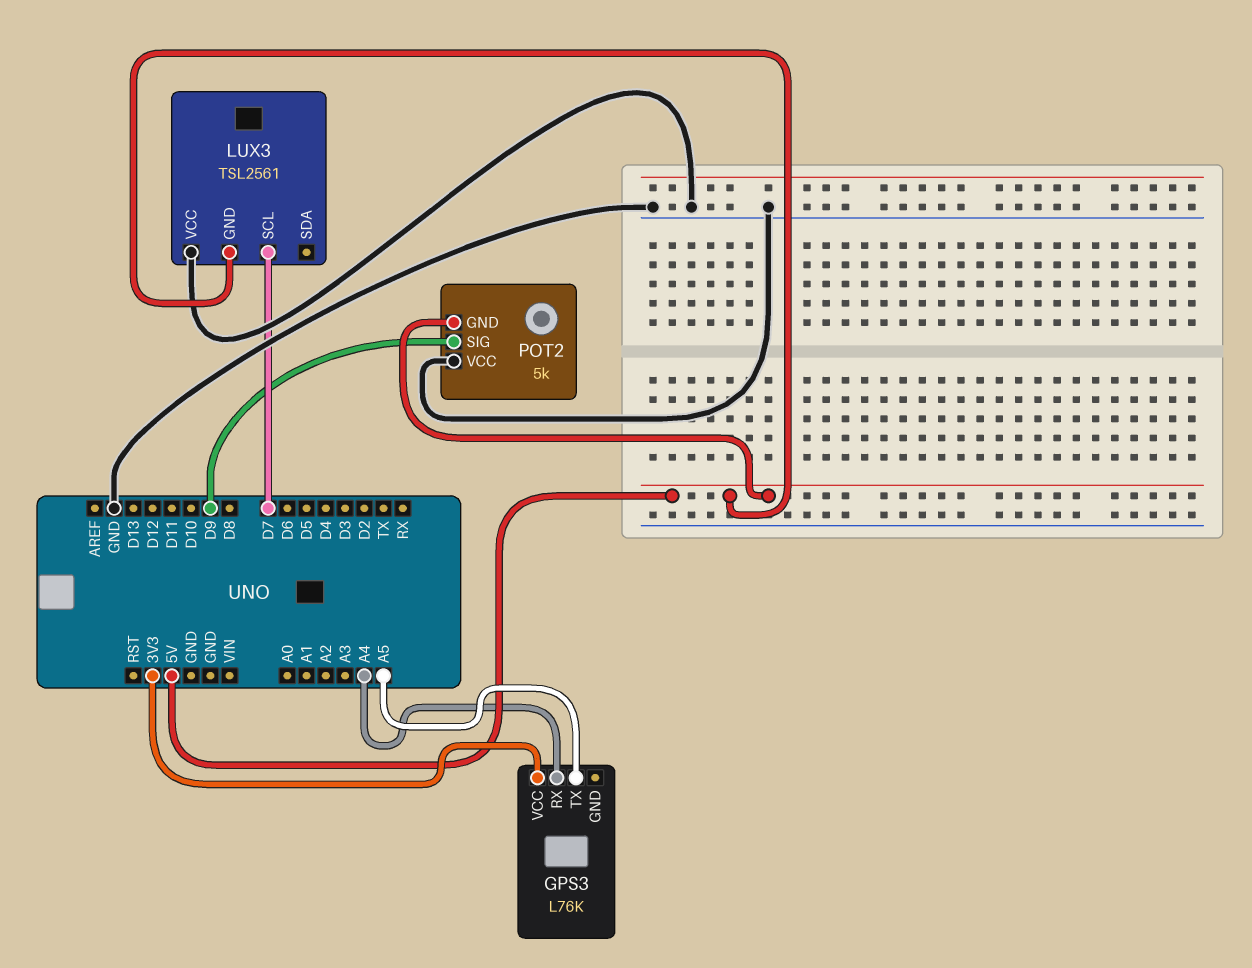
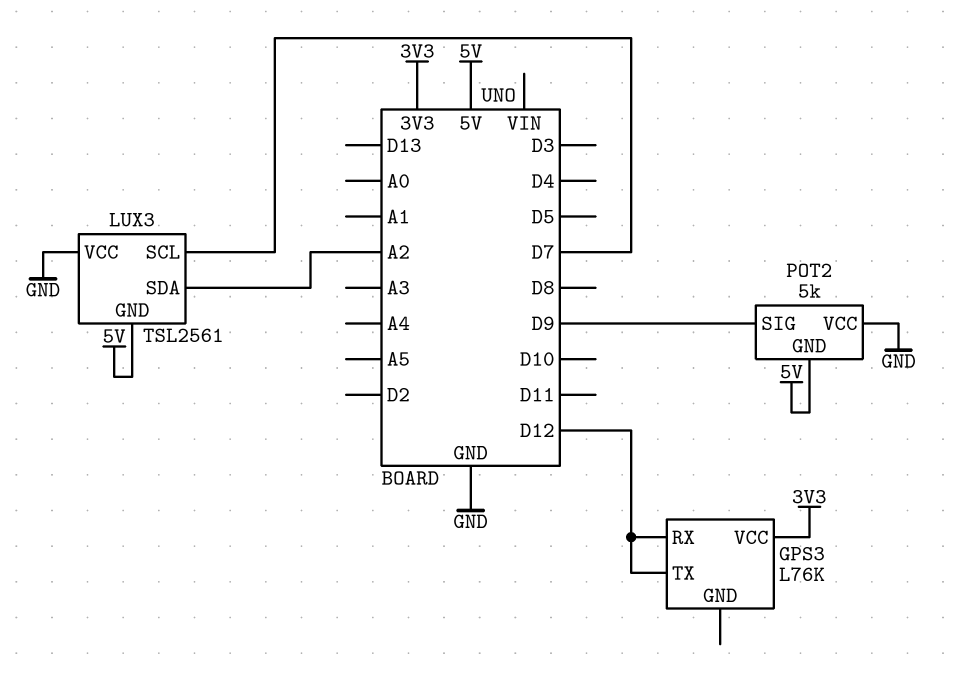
GPS3 pin RX: A4 -> D12
GPS3 pin TX: A5 -> D12
LUX3 pin SDA: none -> A2

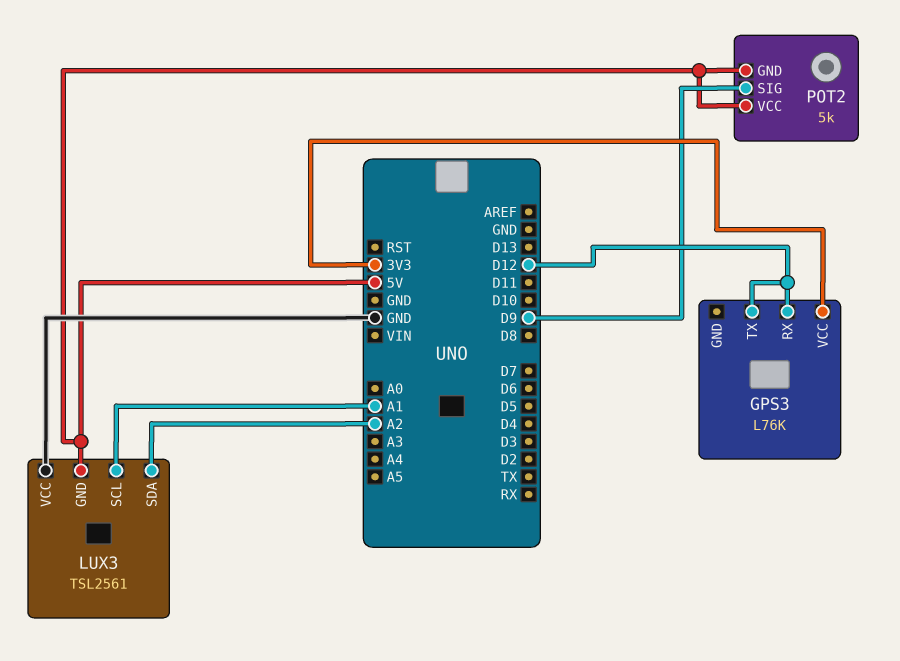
LUX3 pin SCL: D7 -> A1
POT2 pin VCC: GND -> 5V

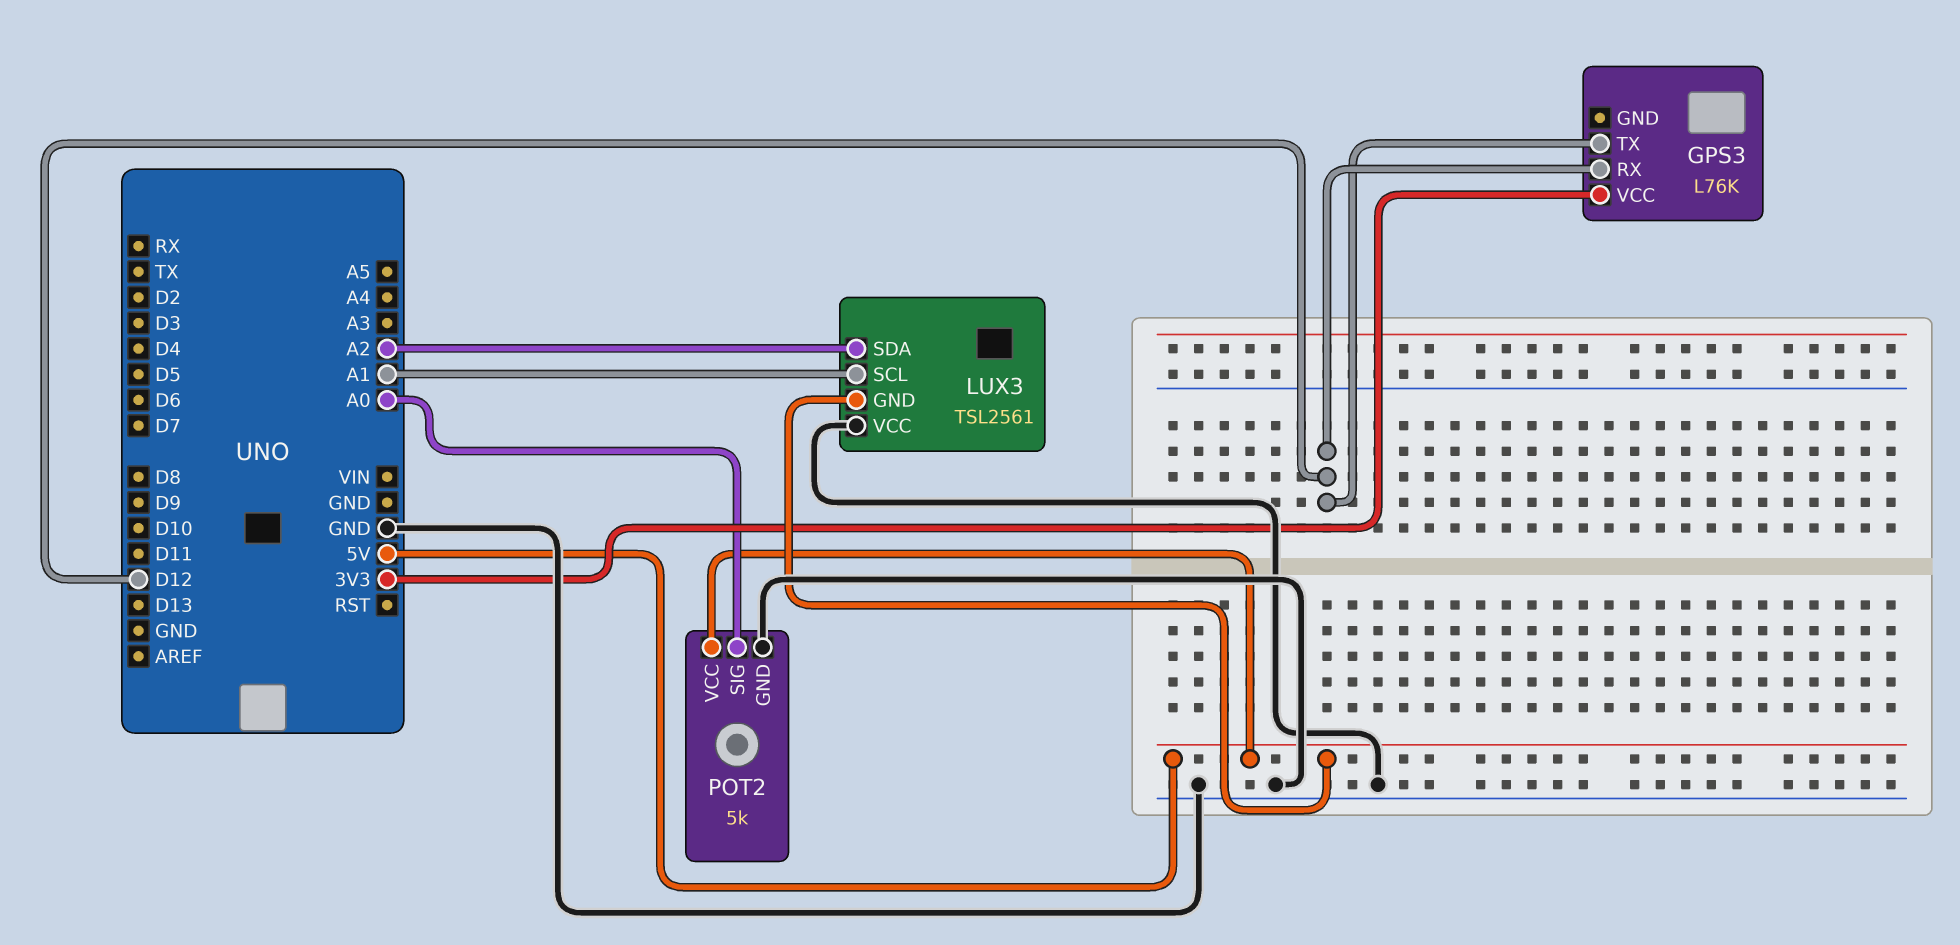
POT2 pin GND: 5V -> GND
POT2 pin SIG: D9 -> A0

